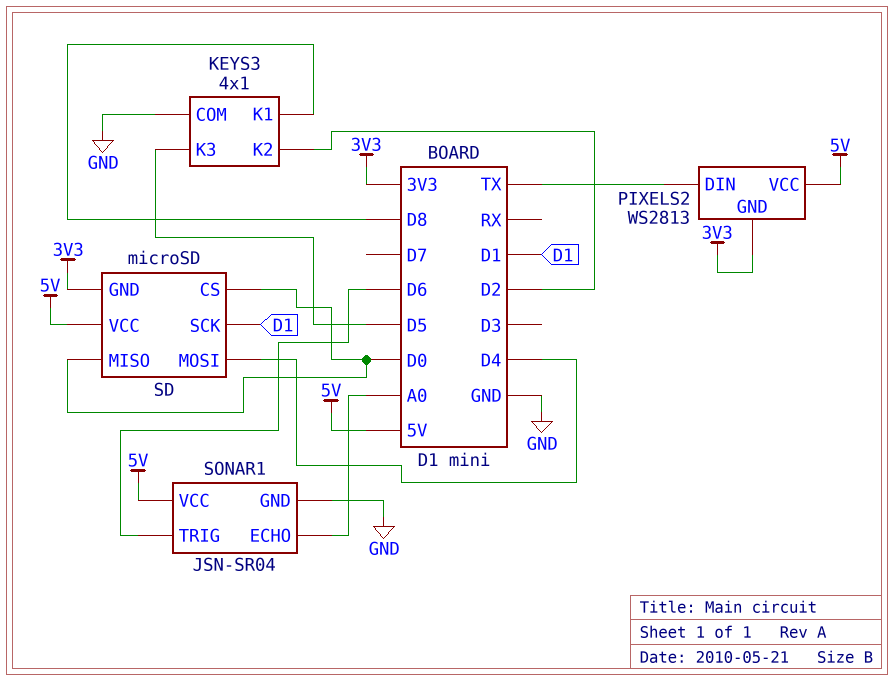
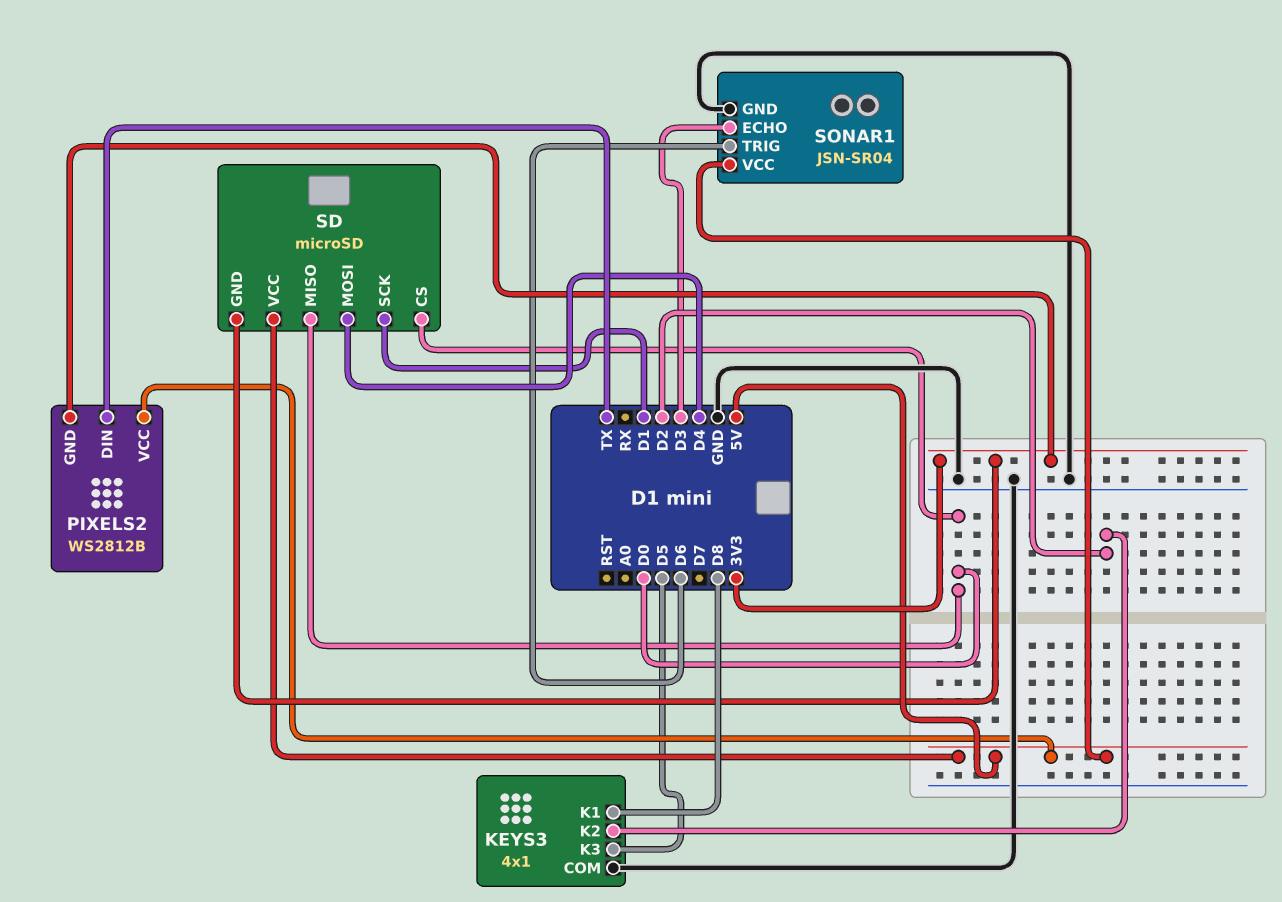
PIXELS2: WS2813 -> WS2812B
SONAR1 pin ECHO: A0 -> D3

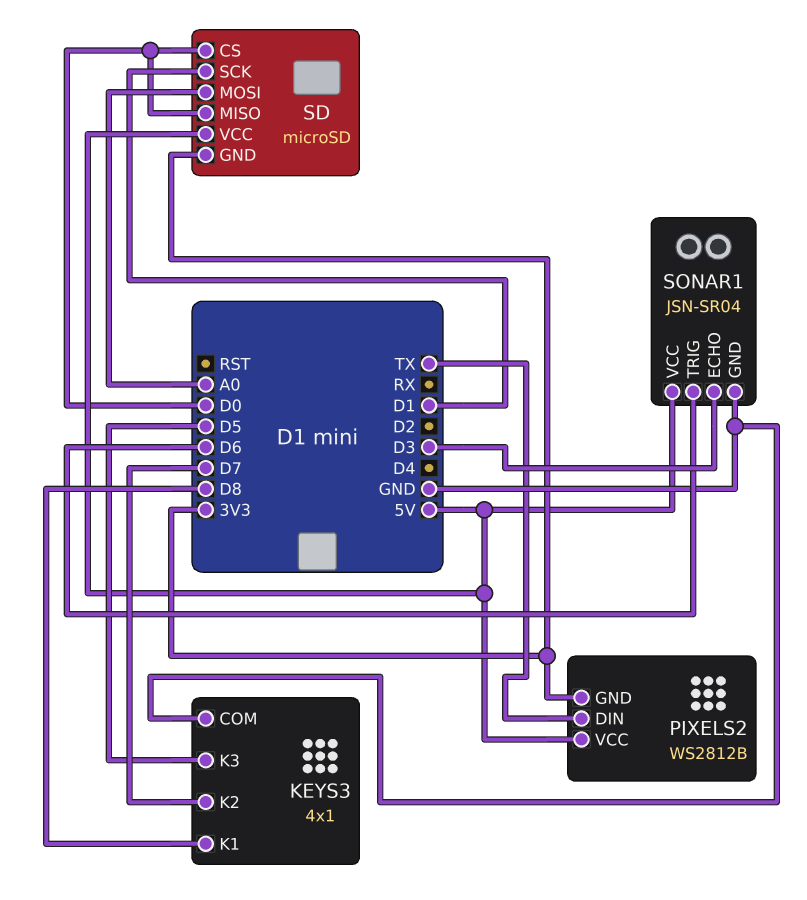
KEYS3 pin K2: D2 -> D7
SD pin MOSI: D4 -> A0

